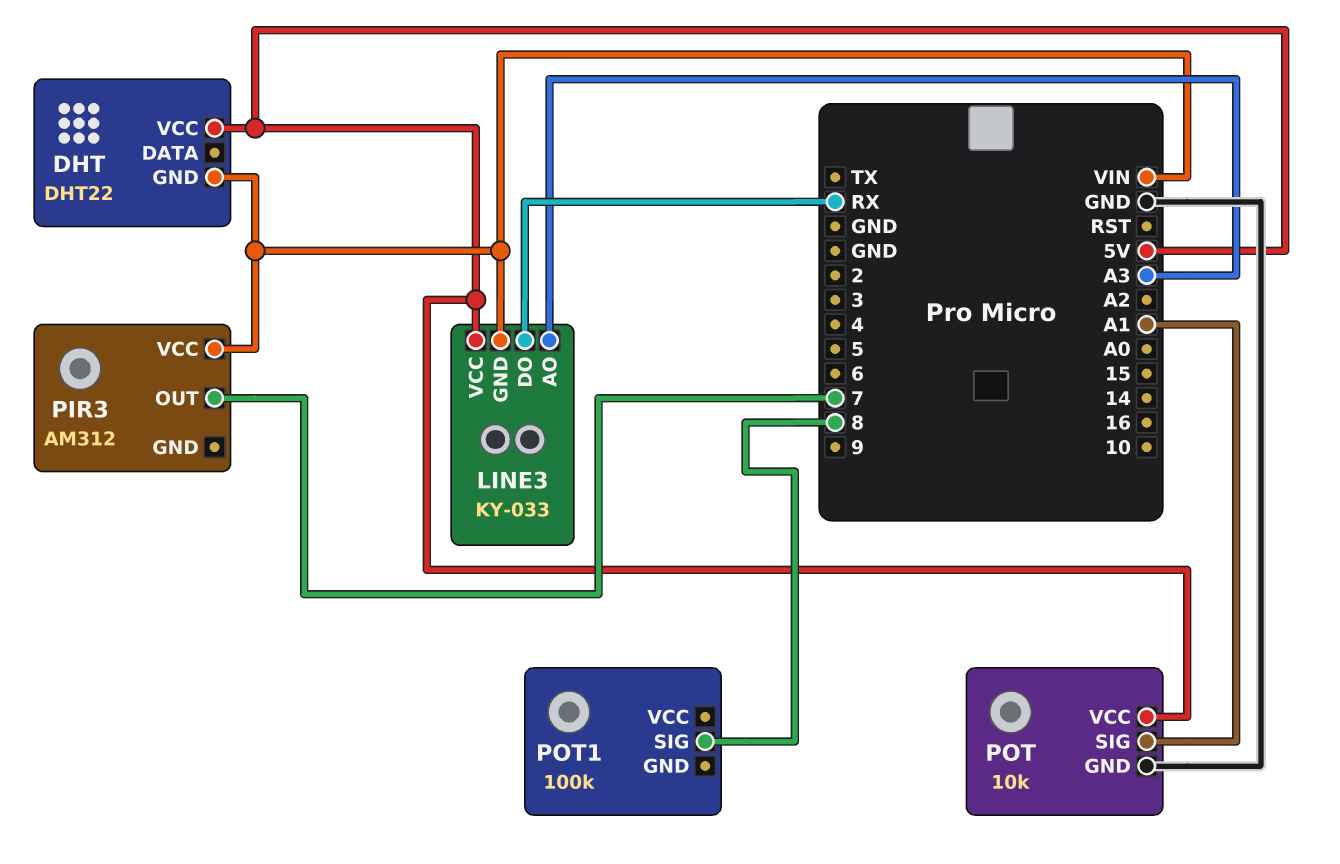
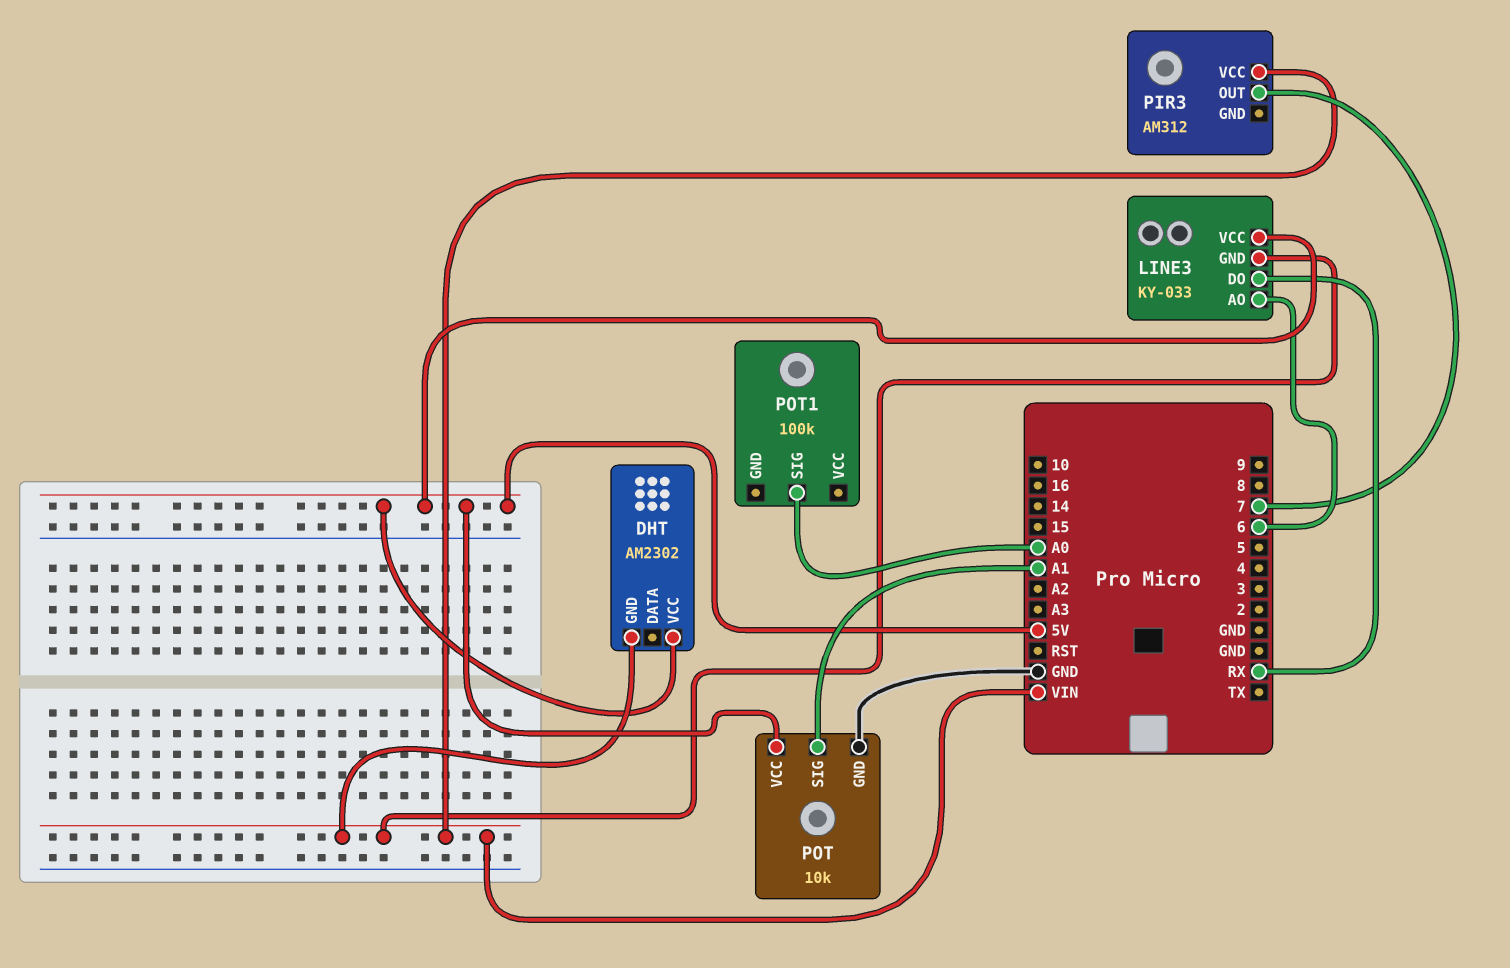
DHT: DHT22 -> AM2302
LINE3 pin AO: A3 -> 6
POT1 pin SIG: 8 -> A0

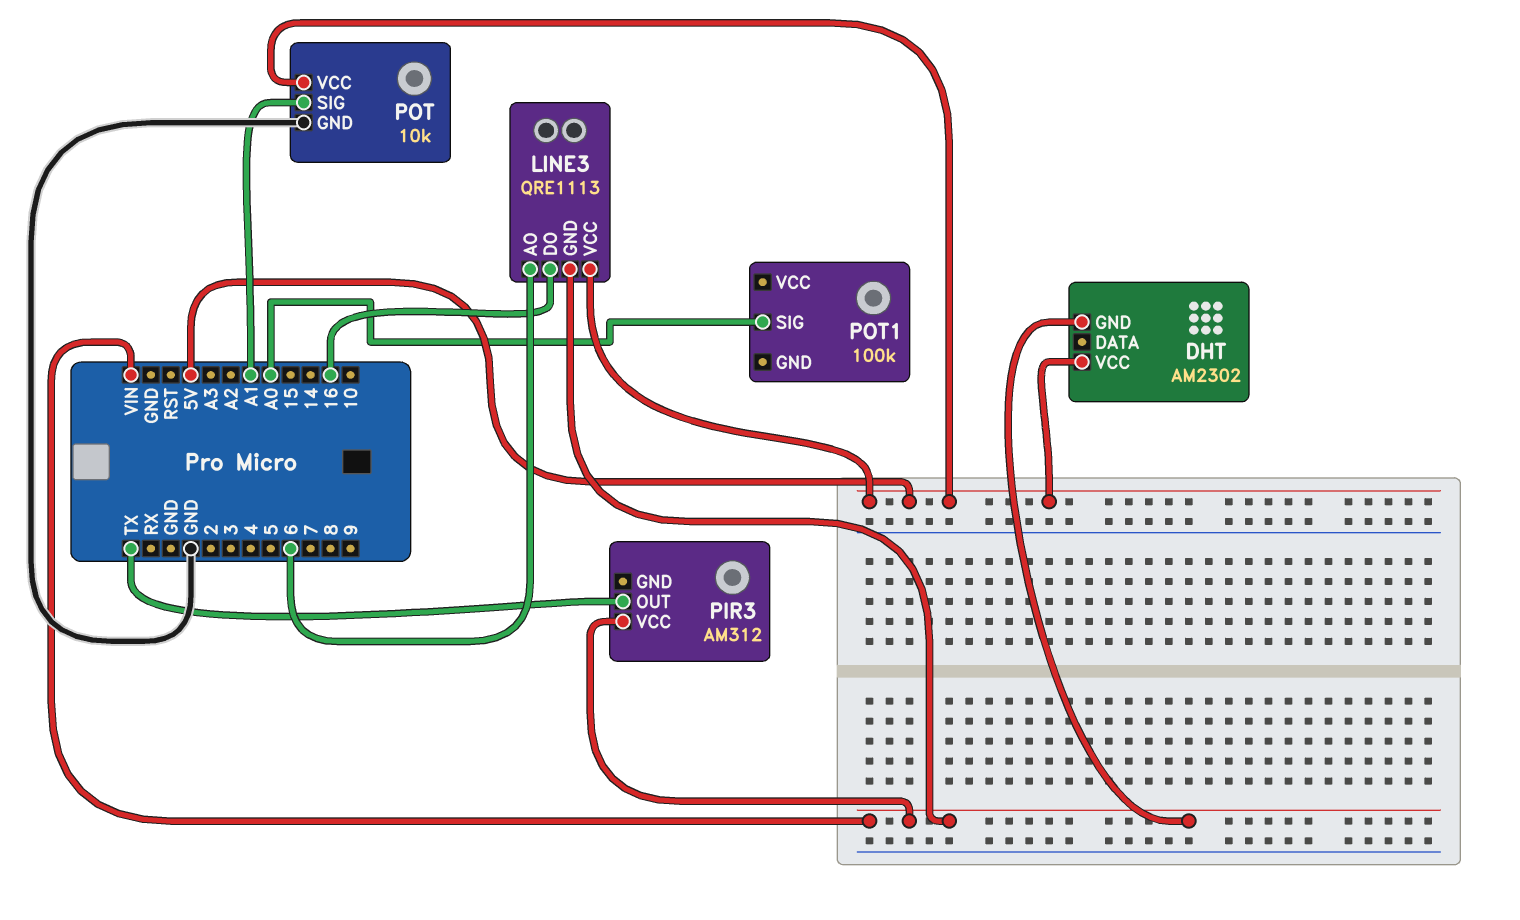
LINE3: KY-033 -> QRE1113
LINE3 pin DO: RX -> 16
PIR3 pin OUT: 7 -> TX

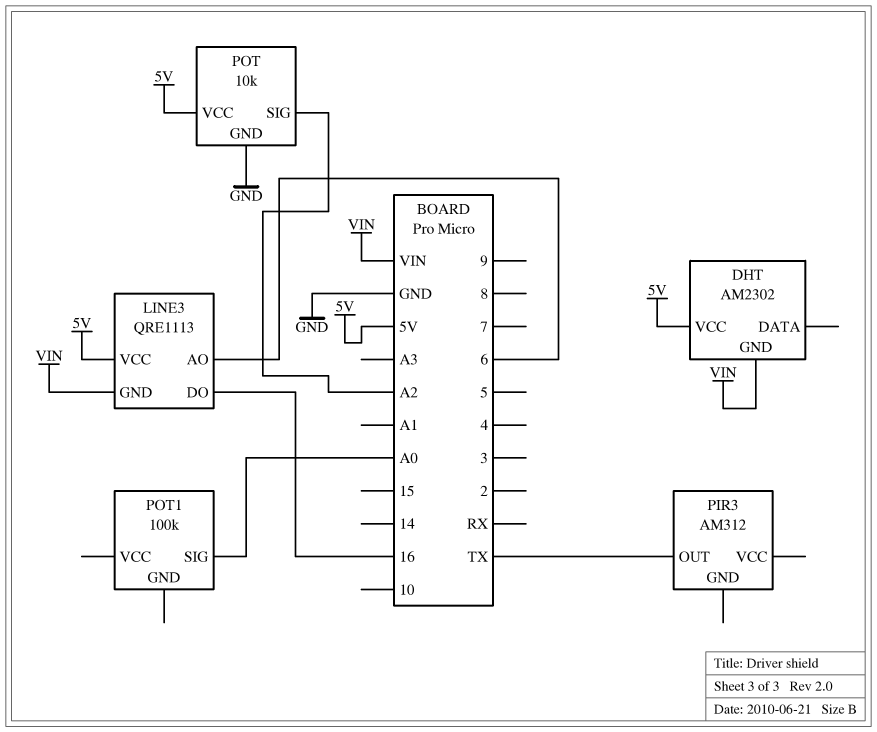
PIR3 pin VCC: VIN -> none
POT pin SIG: A1 -> A2

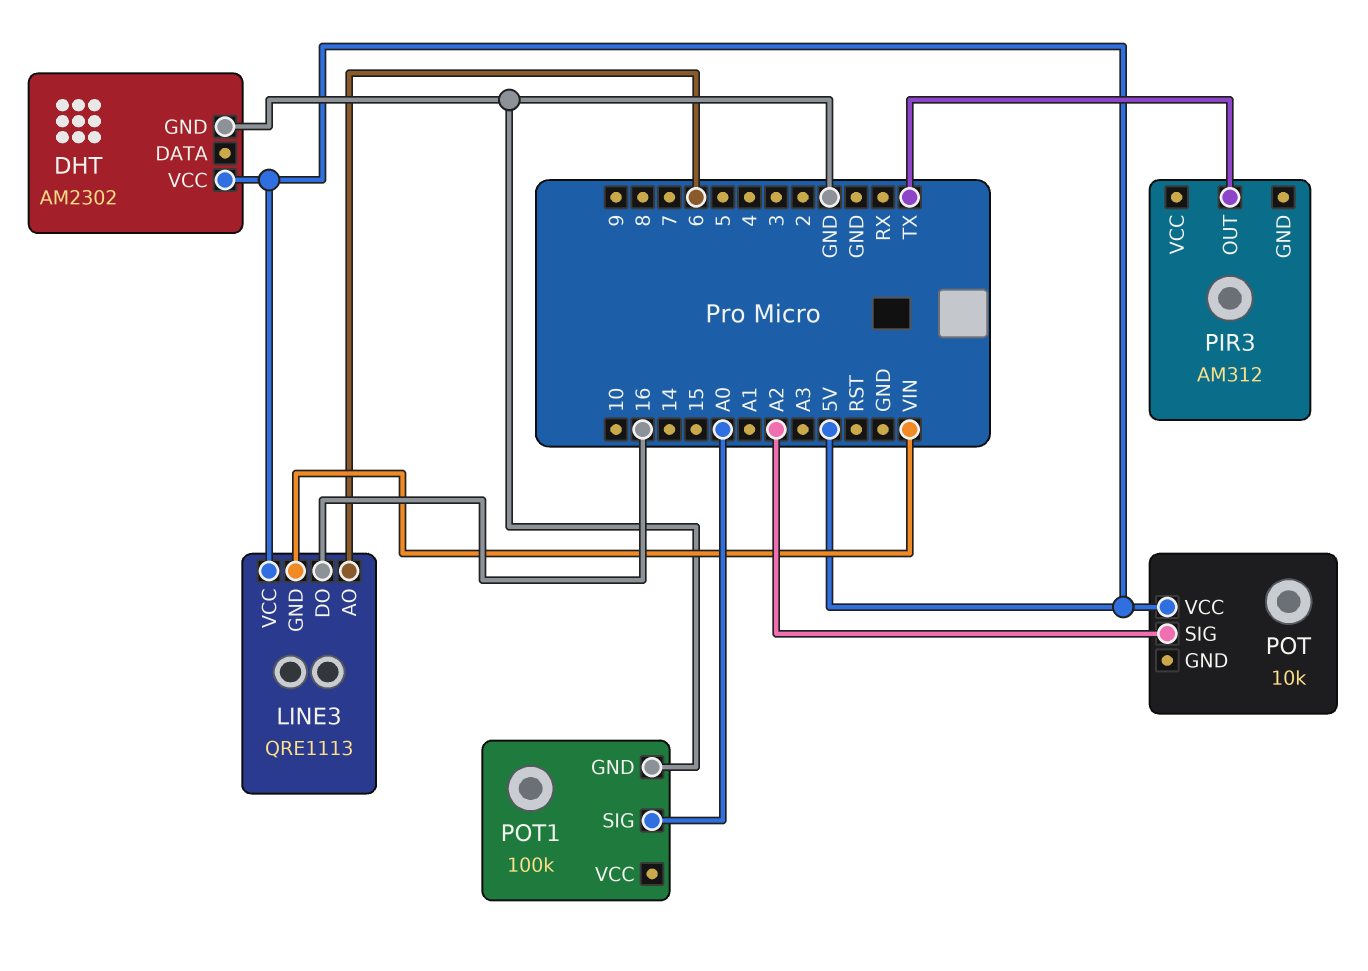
DHT pin GND: VIN -> GND
POT pin GND: GND -> none
POT1 pin GND: none -> GND

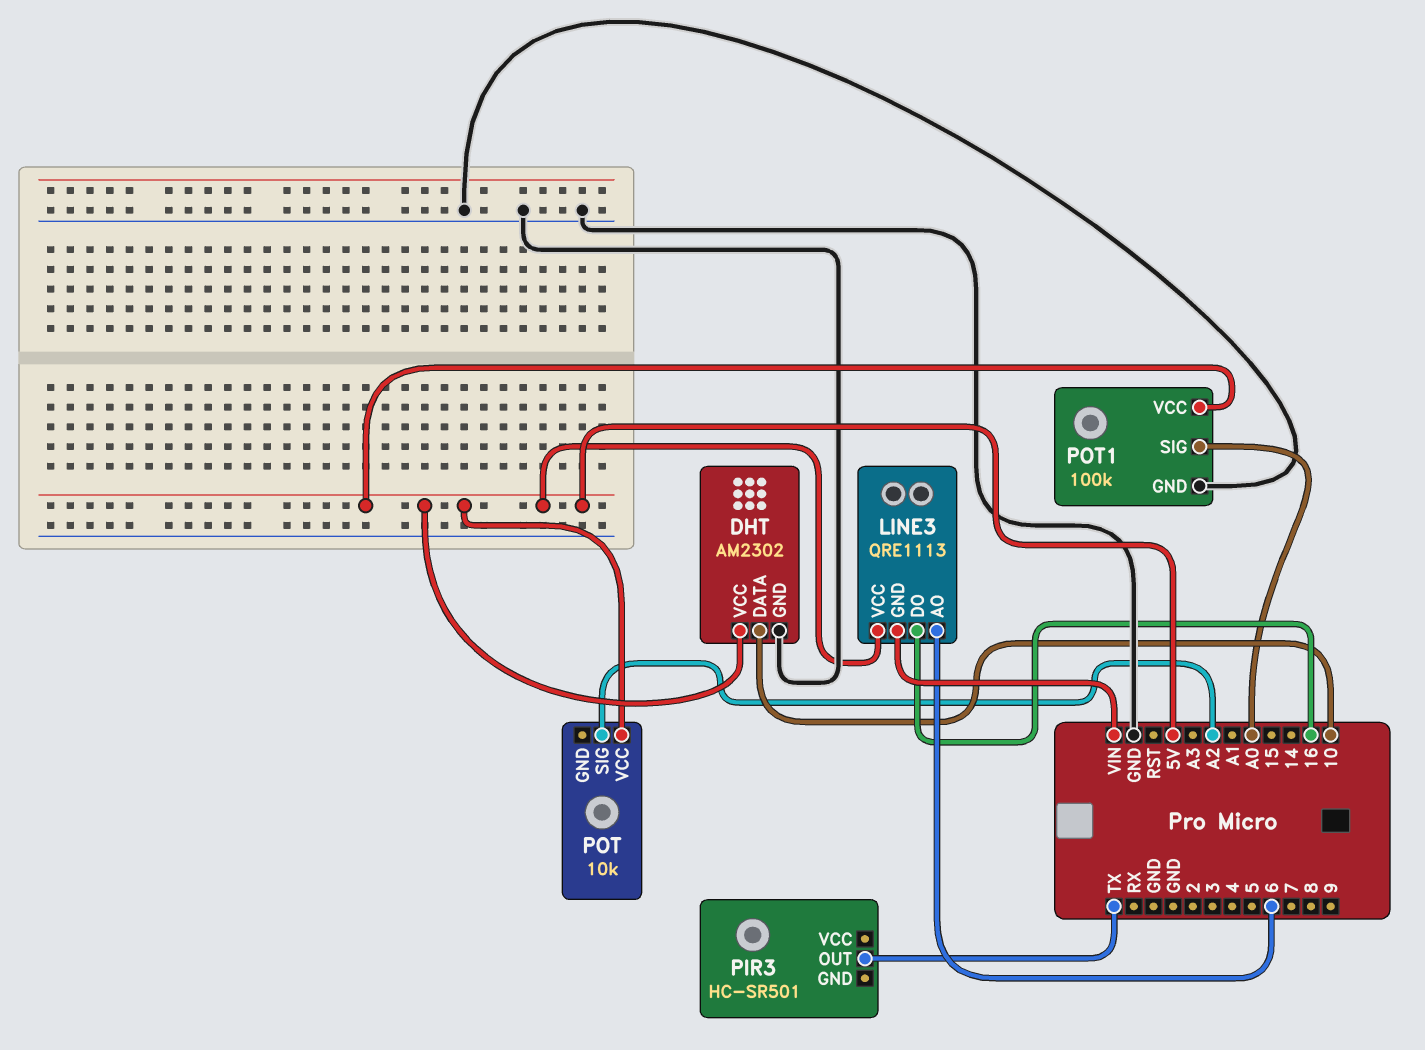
DHT pin DATA: none -> 10
PIR3: AM312 -> HC-SR501
POT1 pin VCC: none -> 5V

